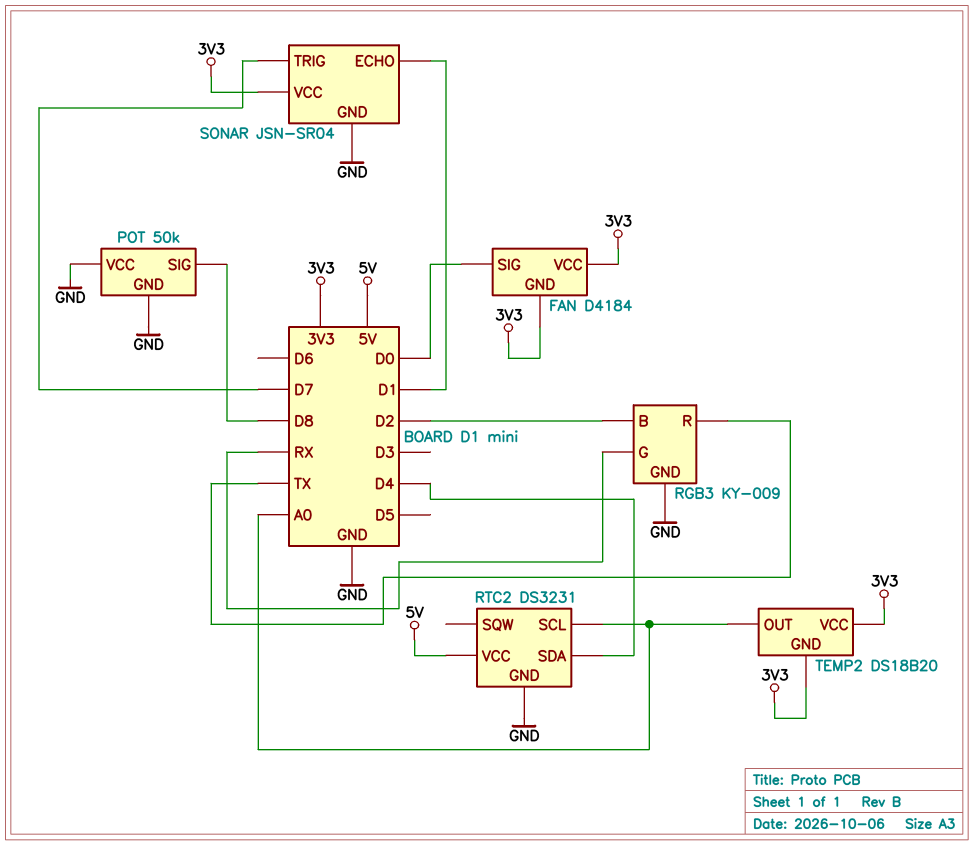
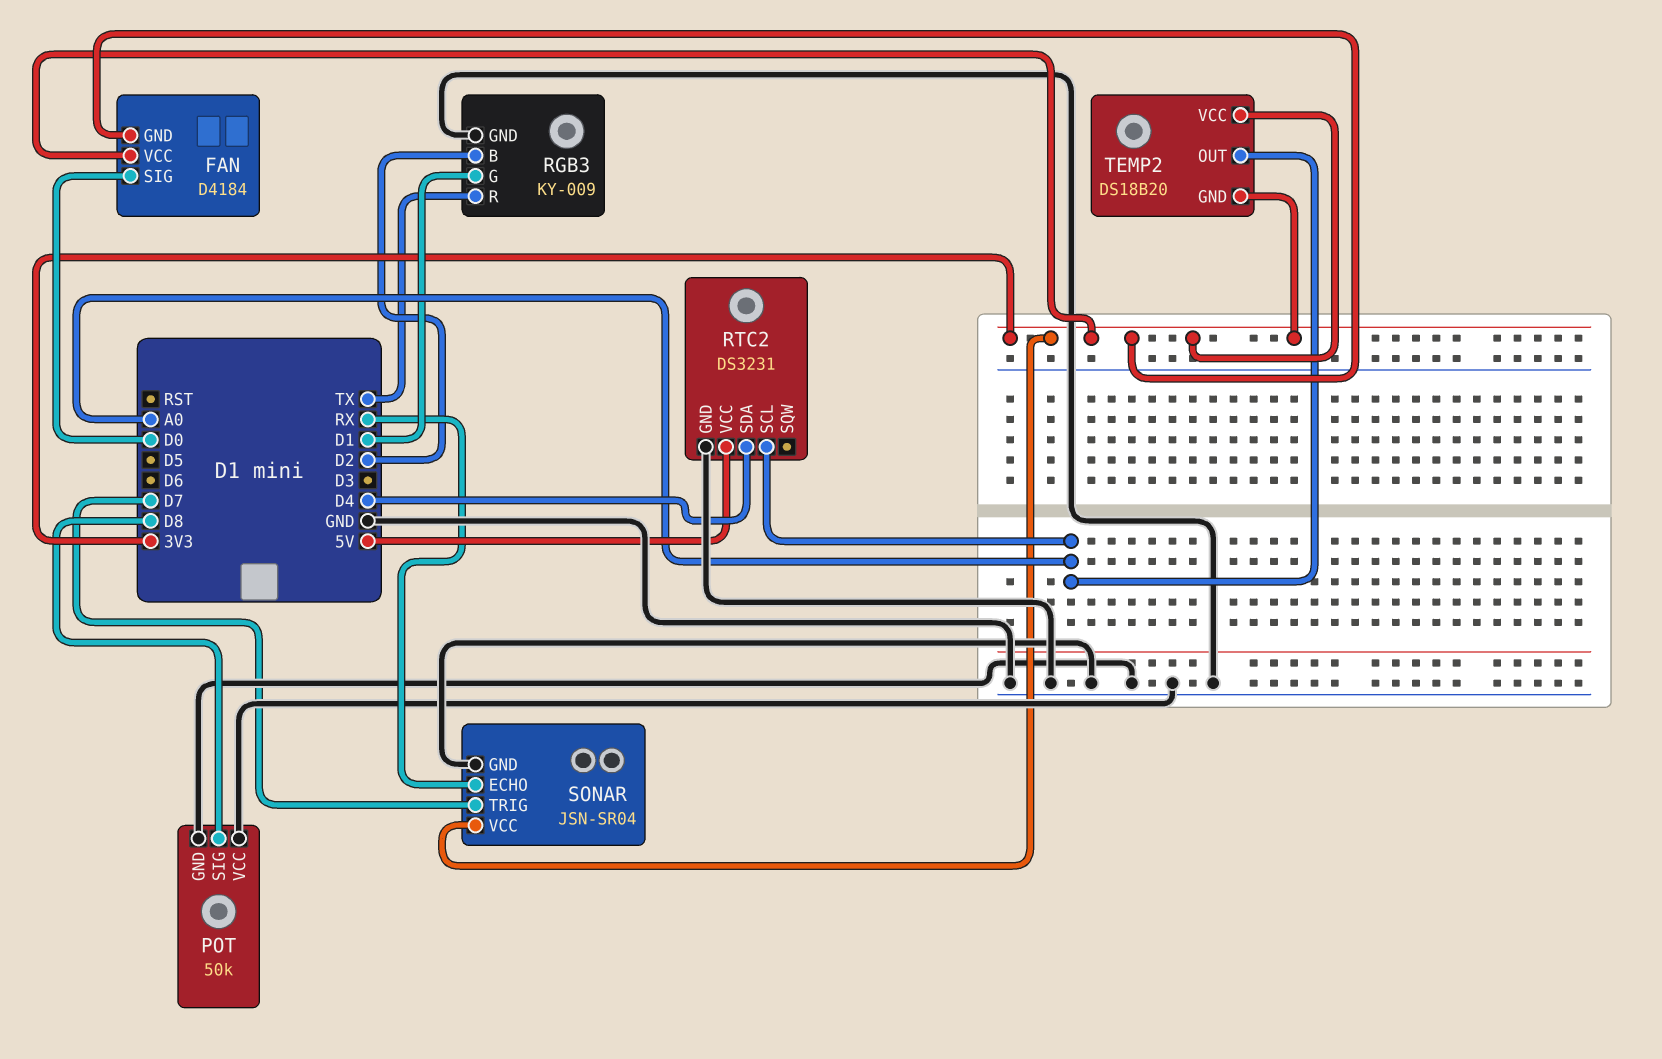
RGB3 pin G: RX -> D1
SONAR pin ECHO: D1 -> RX

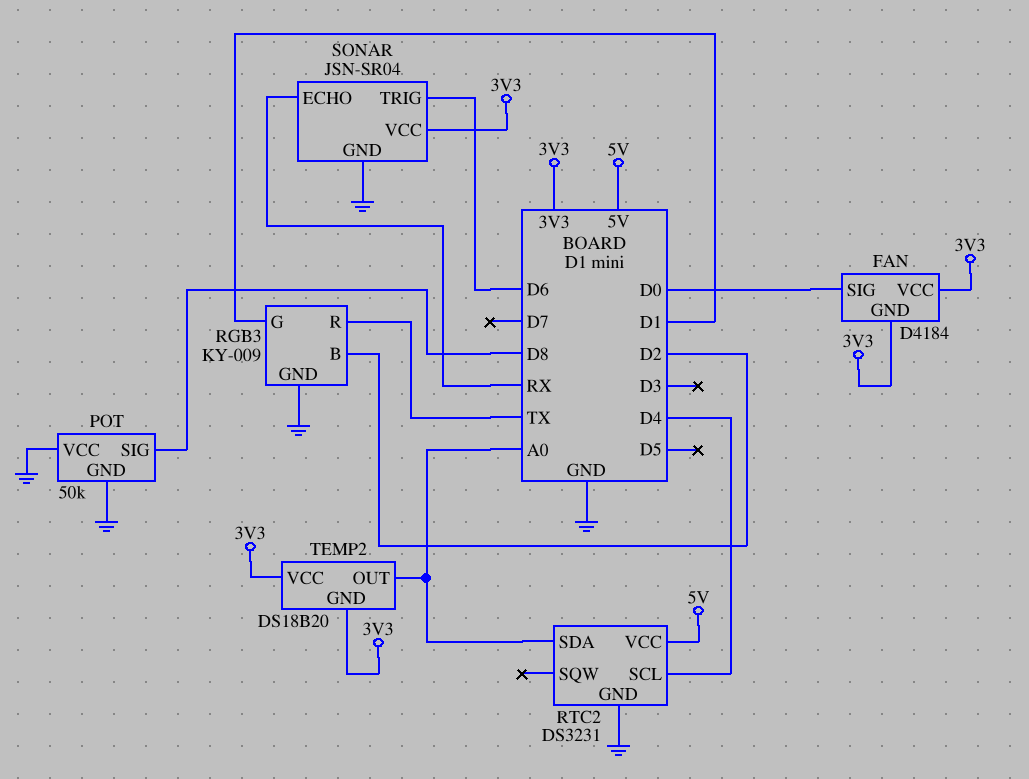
RTC2 pin SCL: A0 -> D4
RTC2 pin SDA: D4 -> A0
SONAR pin TRIG: D7 -> D6

